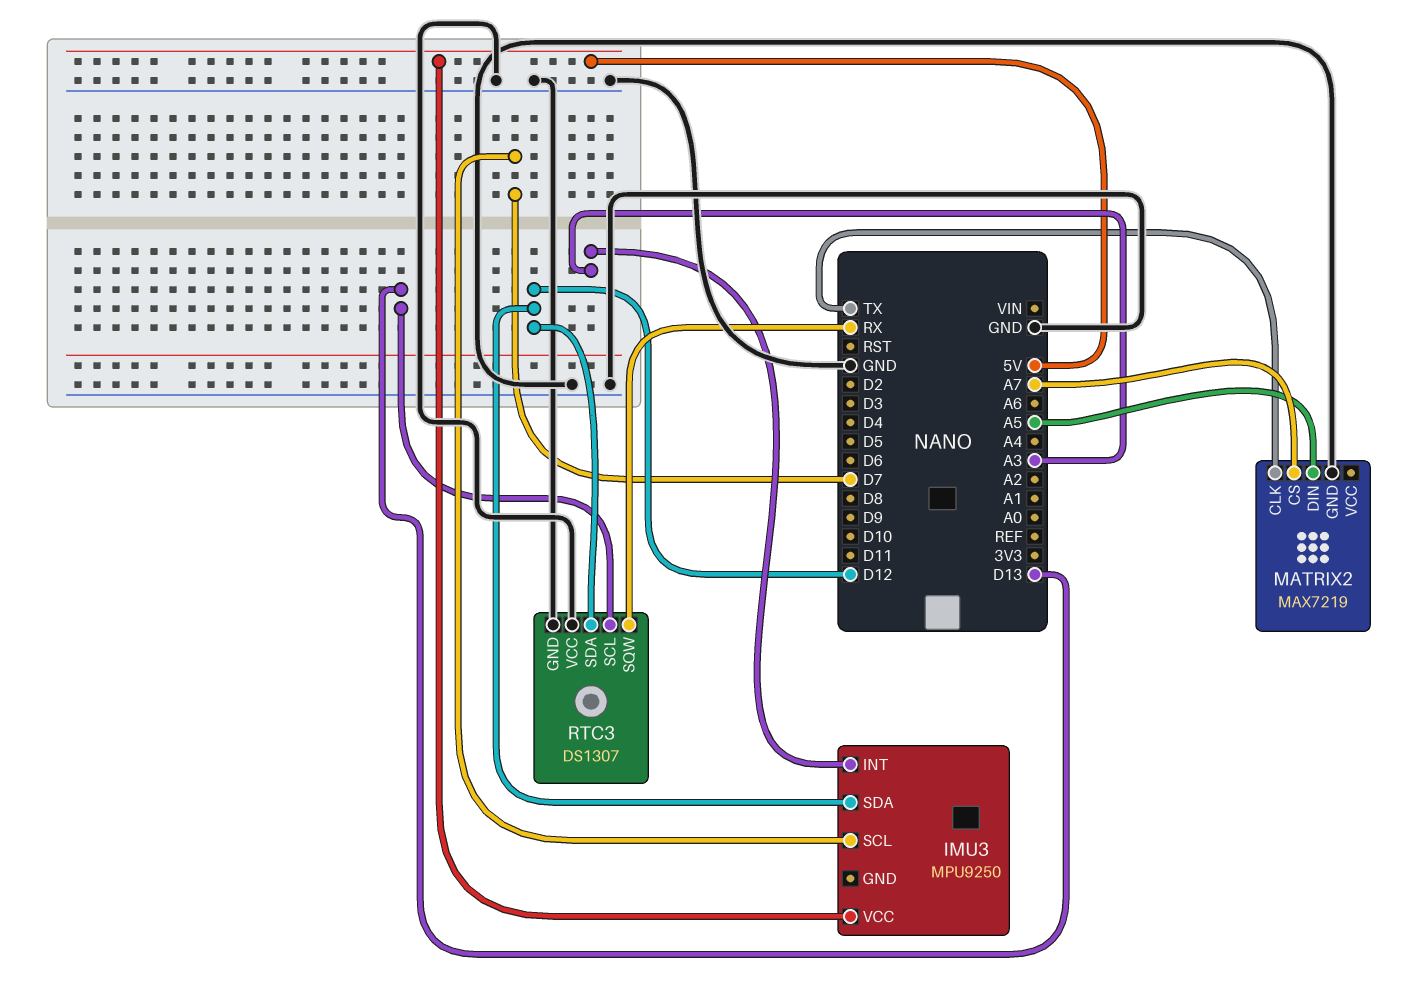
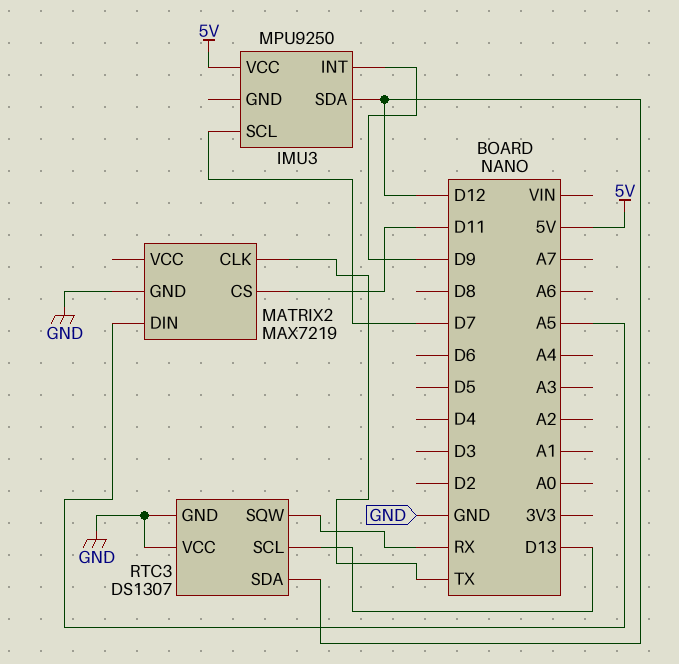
IMU3 pin INT: A3 -> D9
MATRIX2 pin CS: A7 -> D11

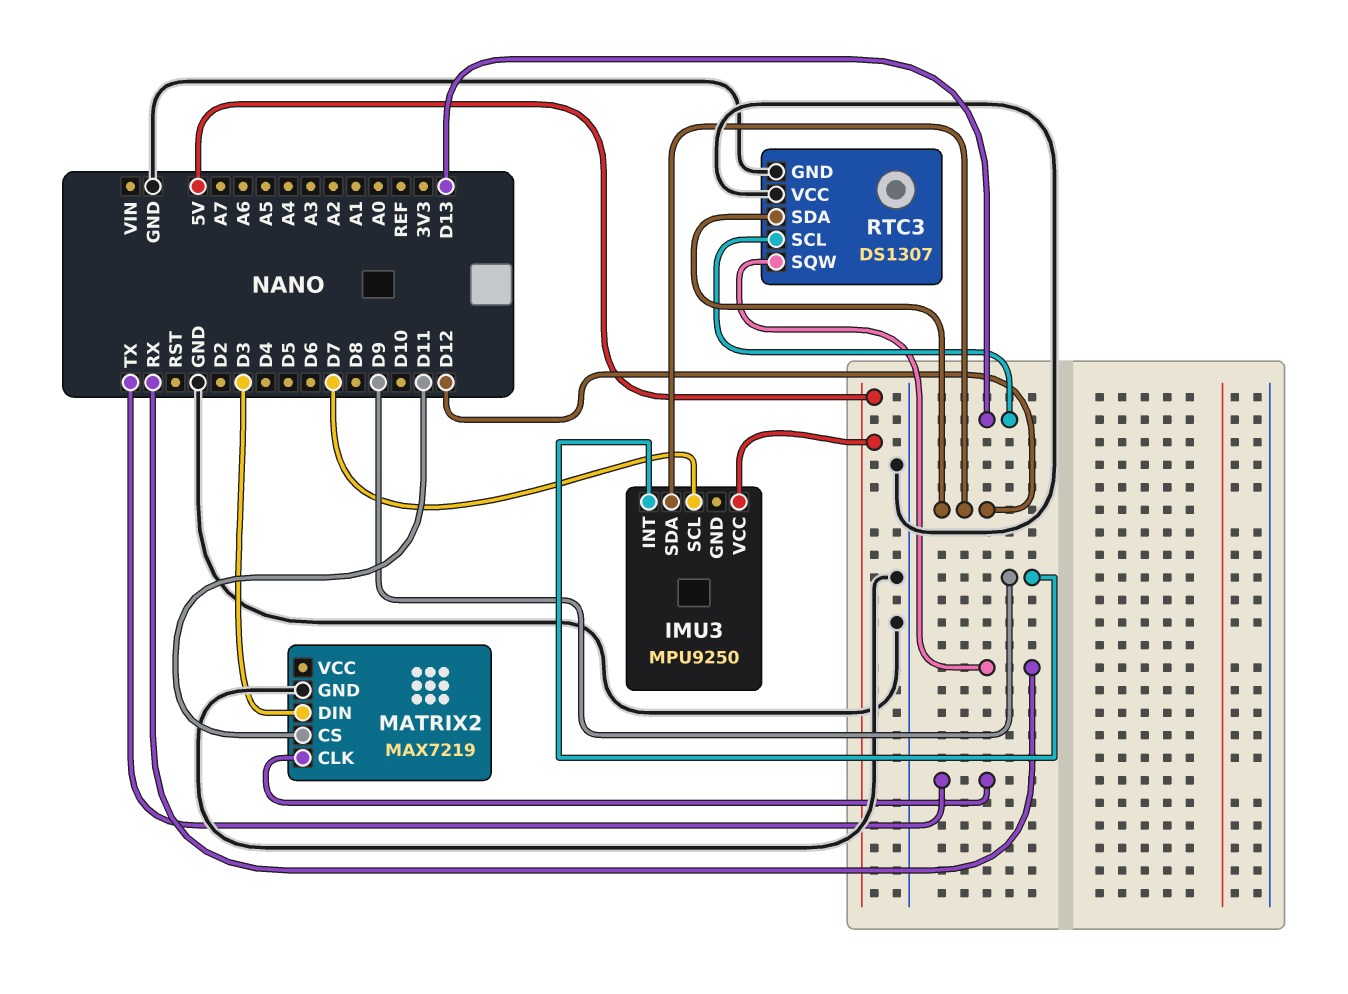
MATRIX2 pin DIN: A5 -> D3

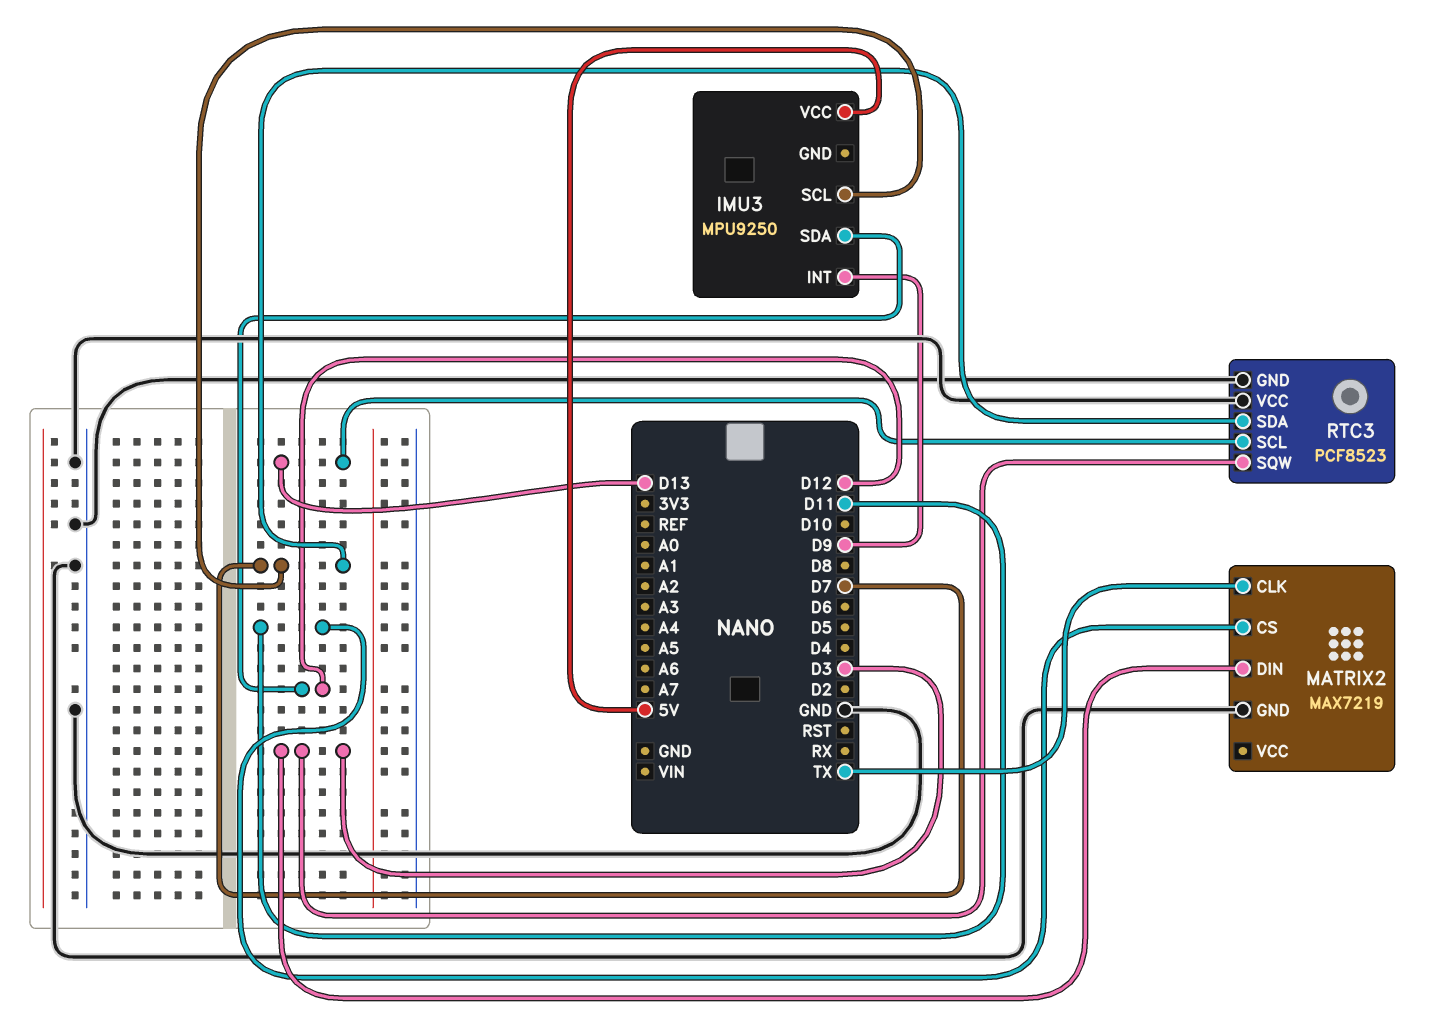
RTC3: DS1307 -> PCF8523
RTC3 pin SDA: D12 -> D7
RTC3 pin SQW: RX -> D3

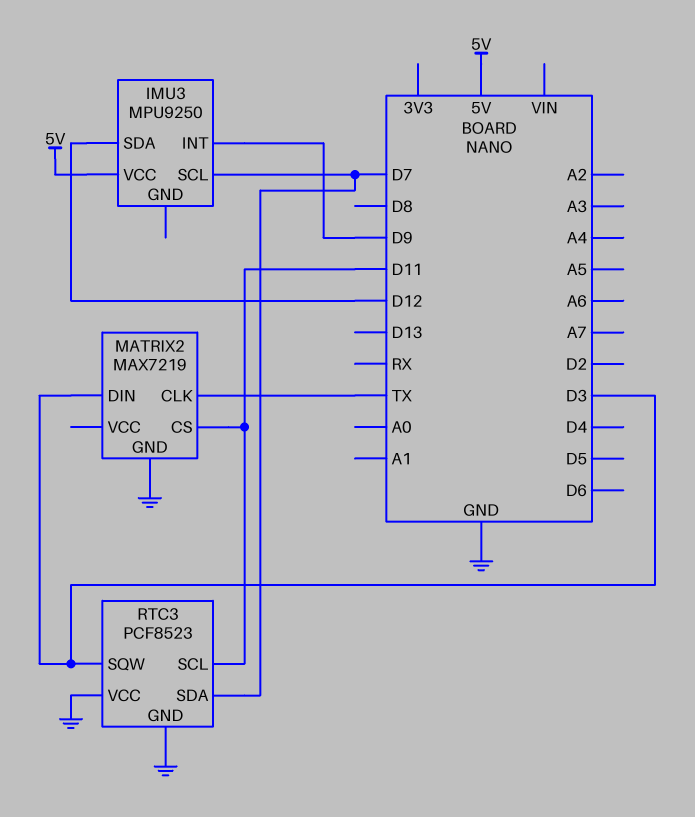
RTC3 pin SCL: D13 -> D11

